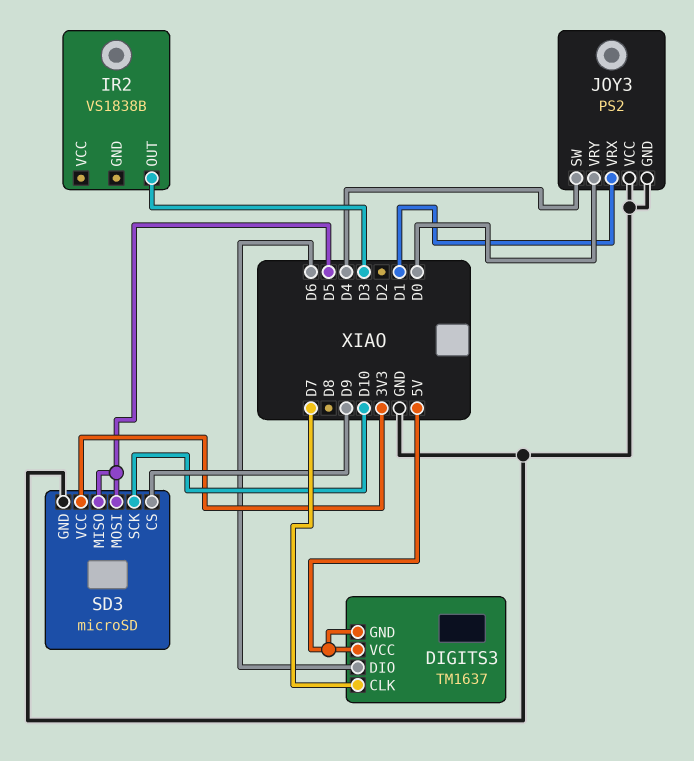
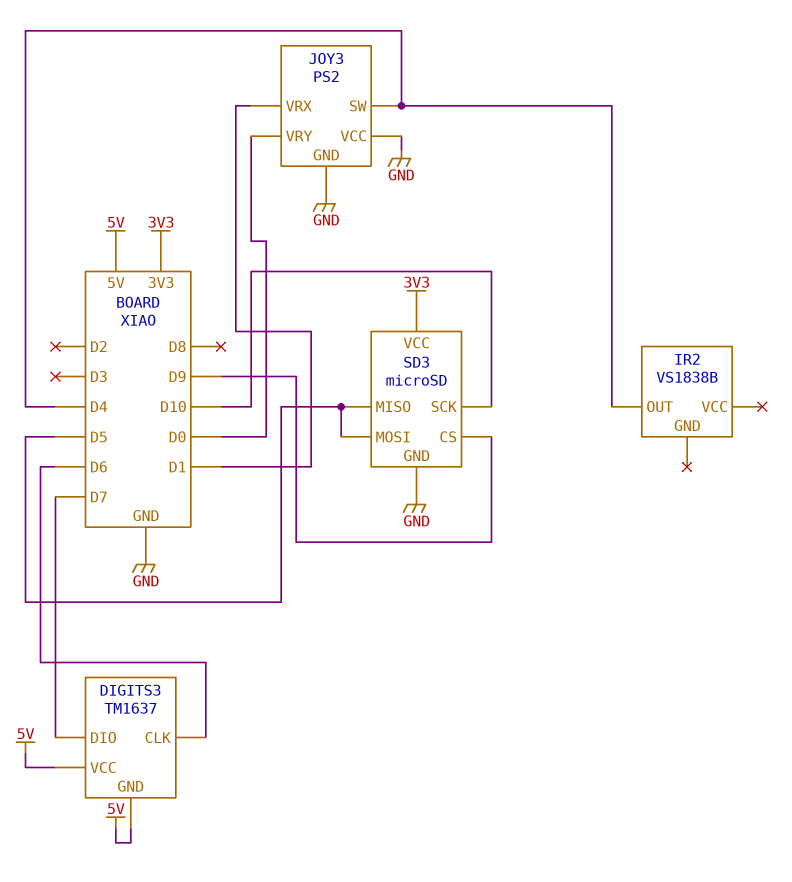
DIGITS3 pin CLK: D7 -> D6
DIGITS3 pin DIO: D6 -> D7
IR2 pin OUT: D3 -> D4

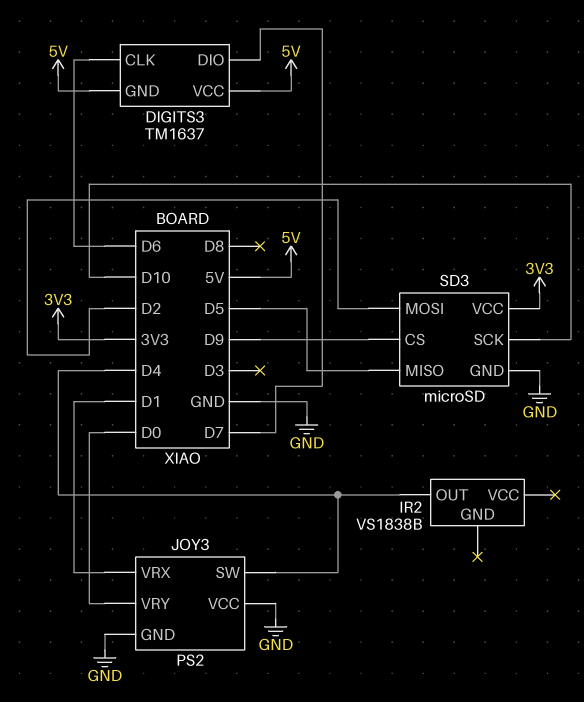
SD3 pin MOSI: D5 -> D2

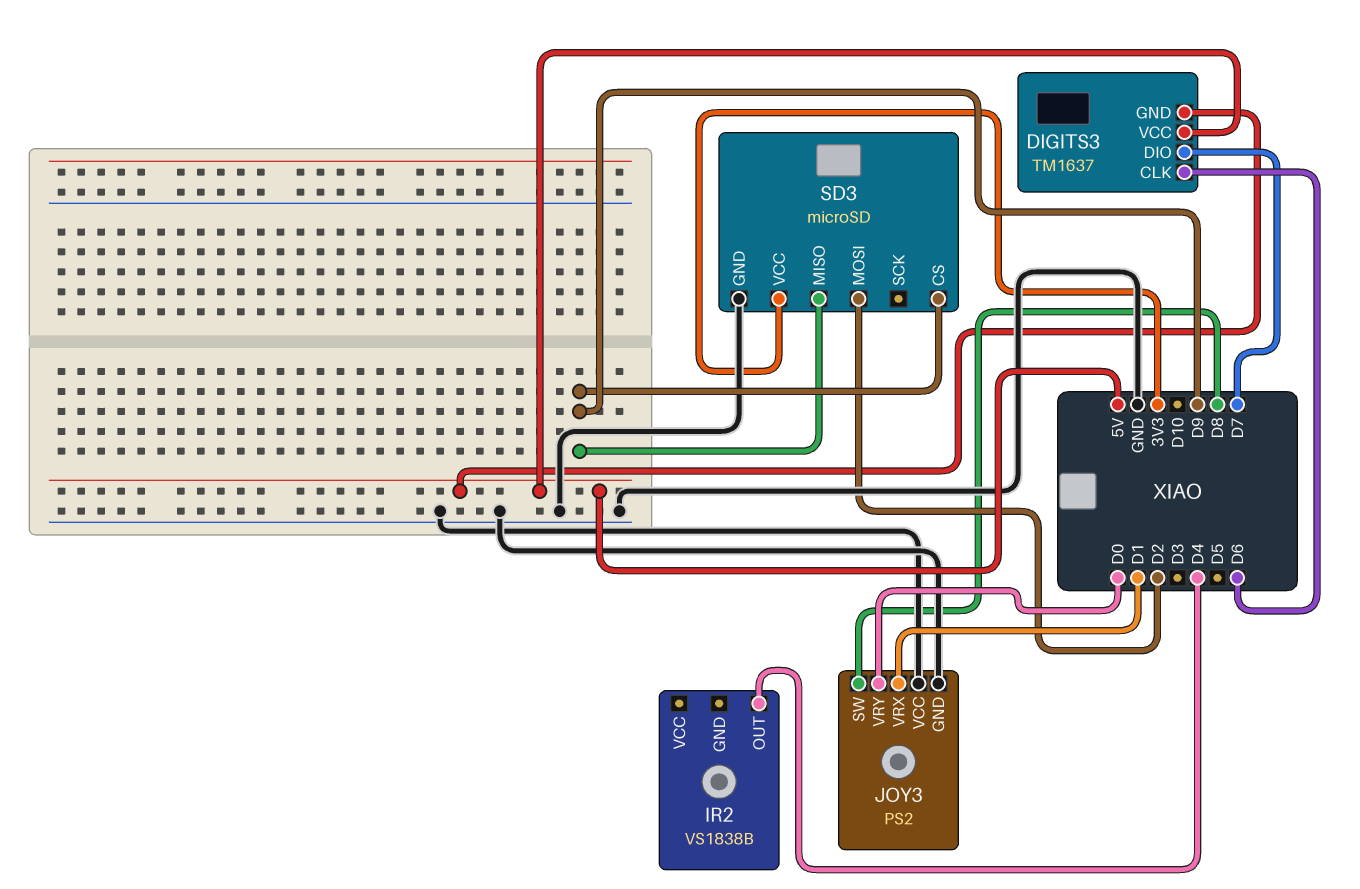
JOY3 pin SW: D4 -> D8
SD3 pin MISO: D5 -> D9
SD3 pin SCK: D10 -> none

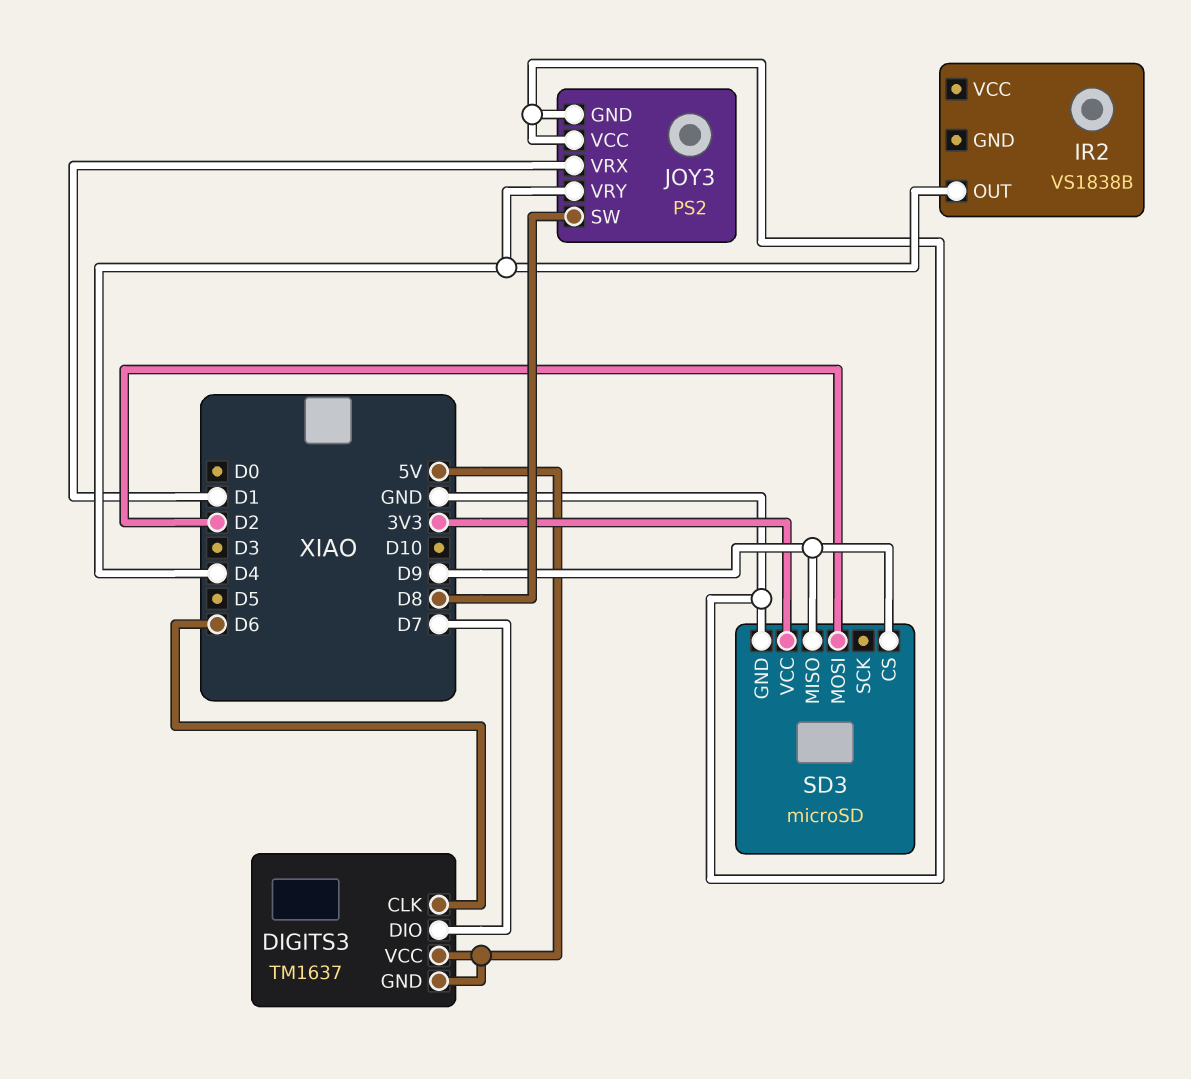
JOY3 pin VRY: D0 -> D4

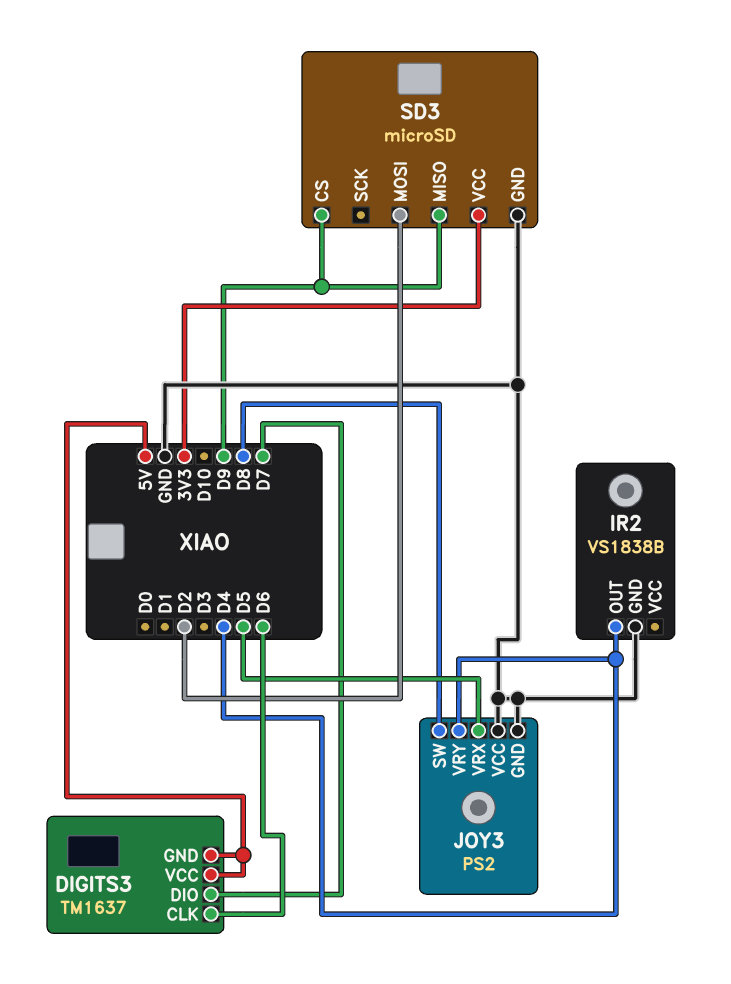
IR2 pin GND: none -> GND
JOY3 pin VRX: D1 -> D5

